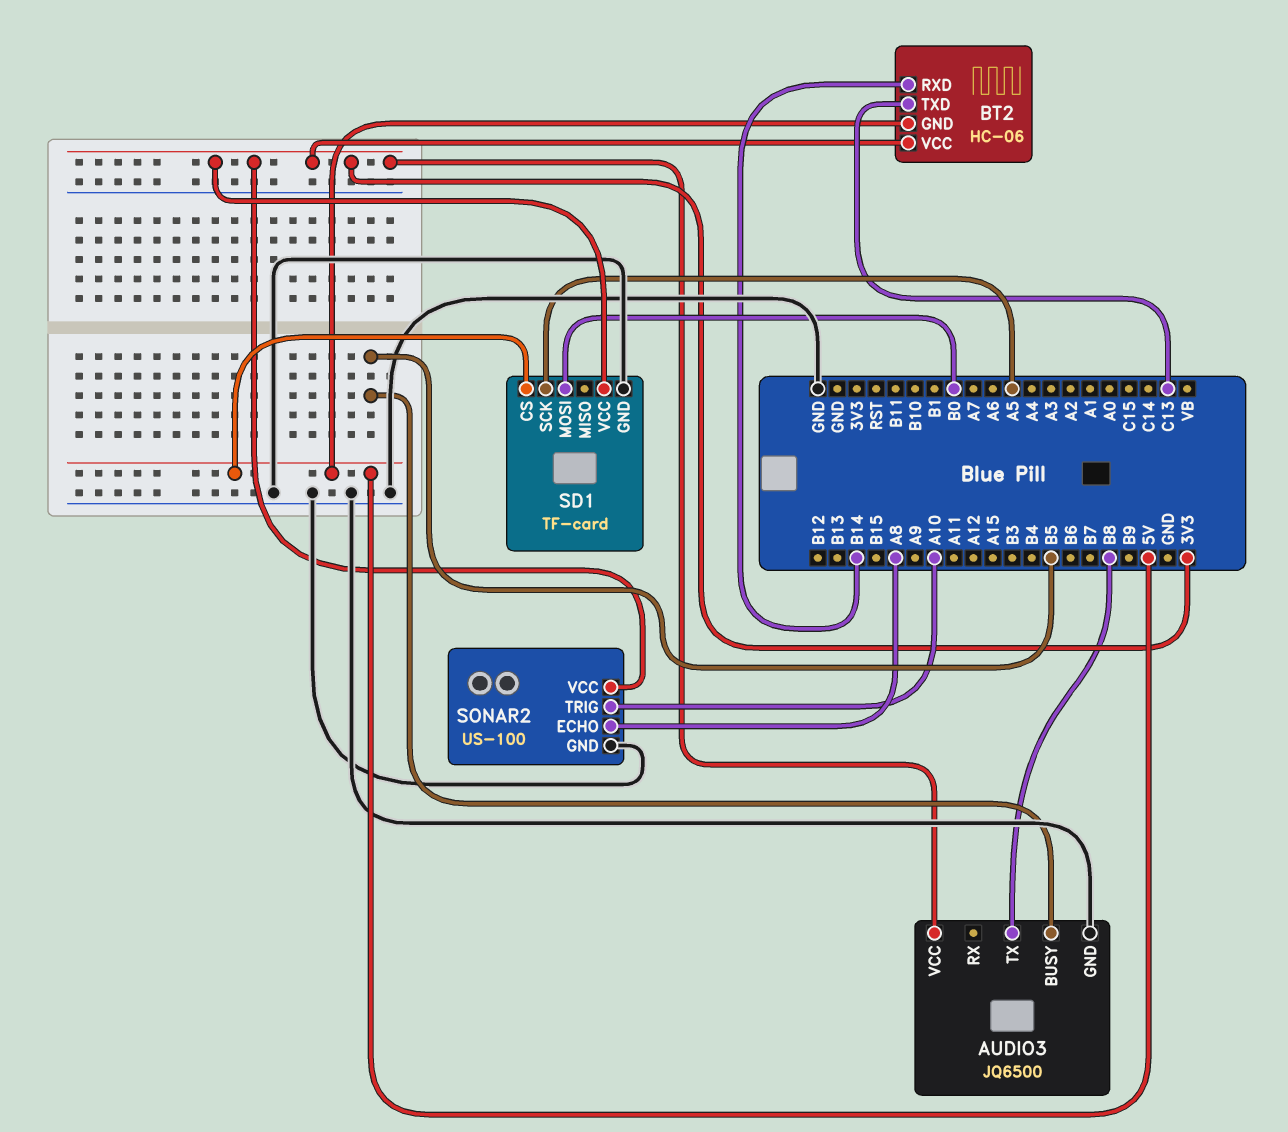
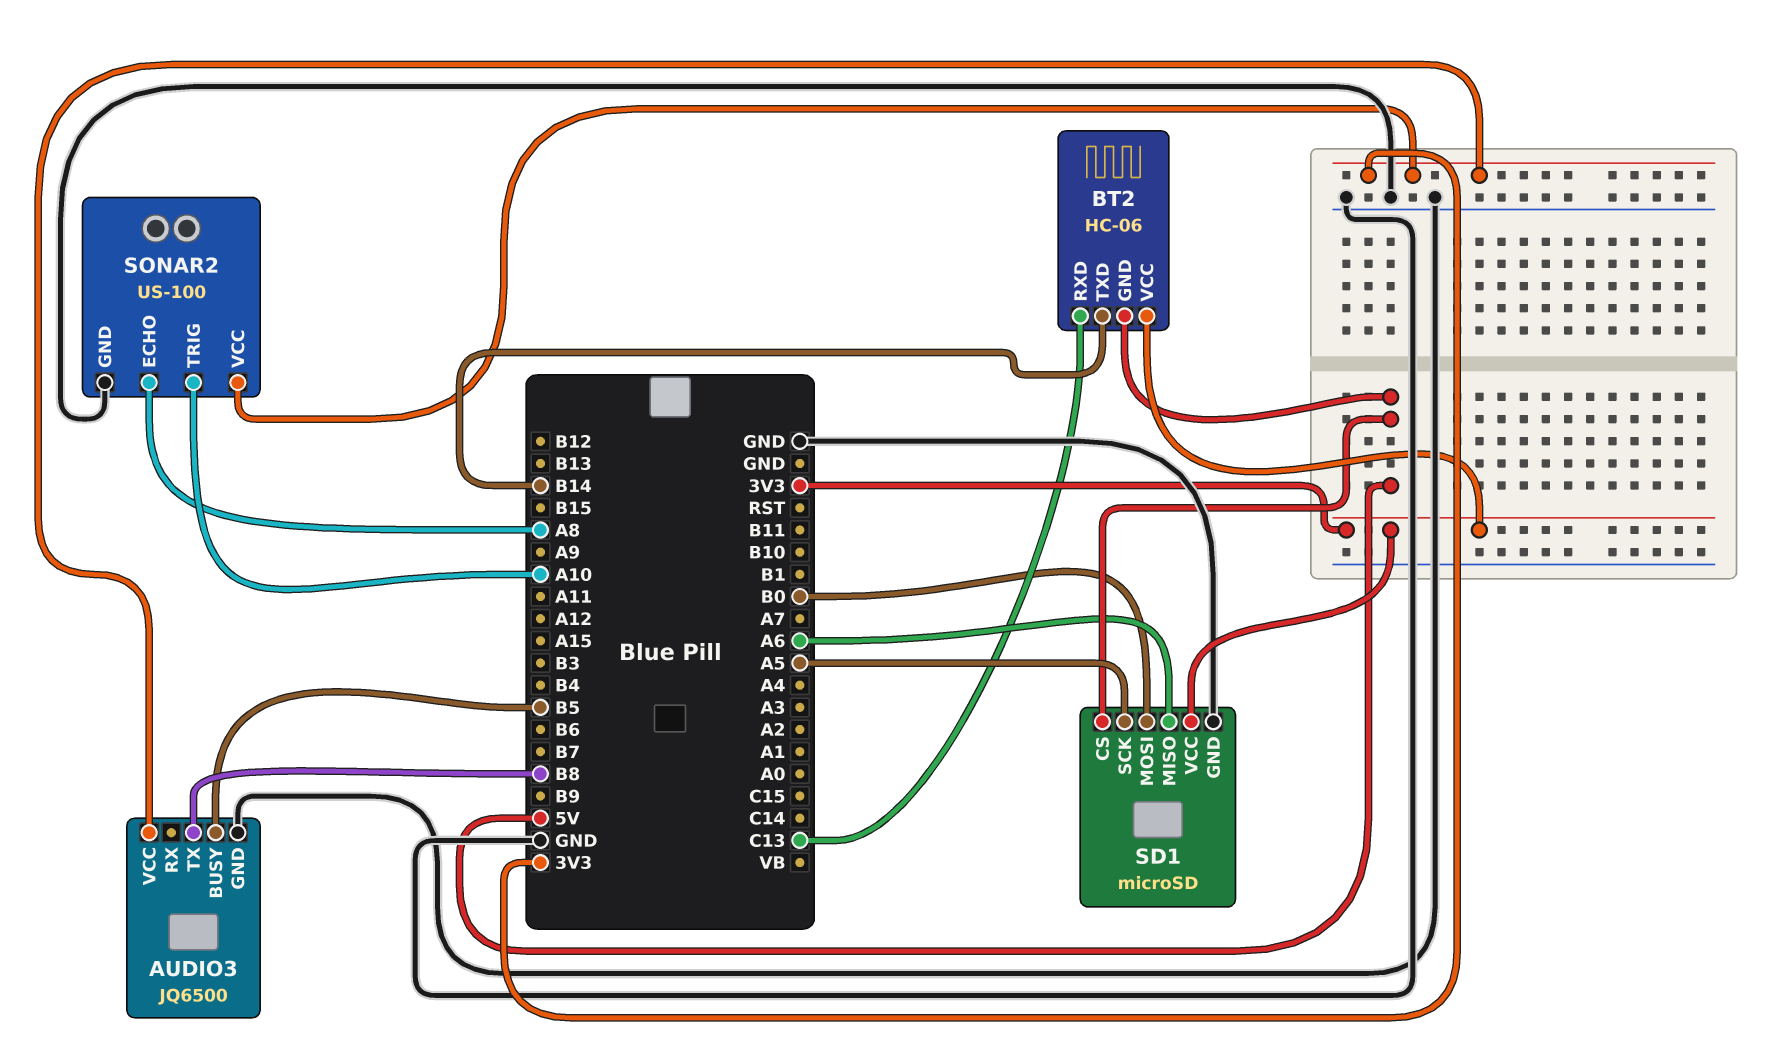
BT2 pin RXD: B14 -> C13
BT2 pin TXD: C13 -> B14
SD1: TF-card -> microSD
SD1 pin MISO: none -> A6

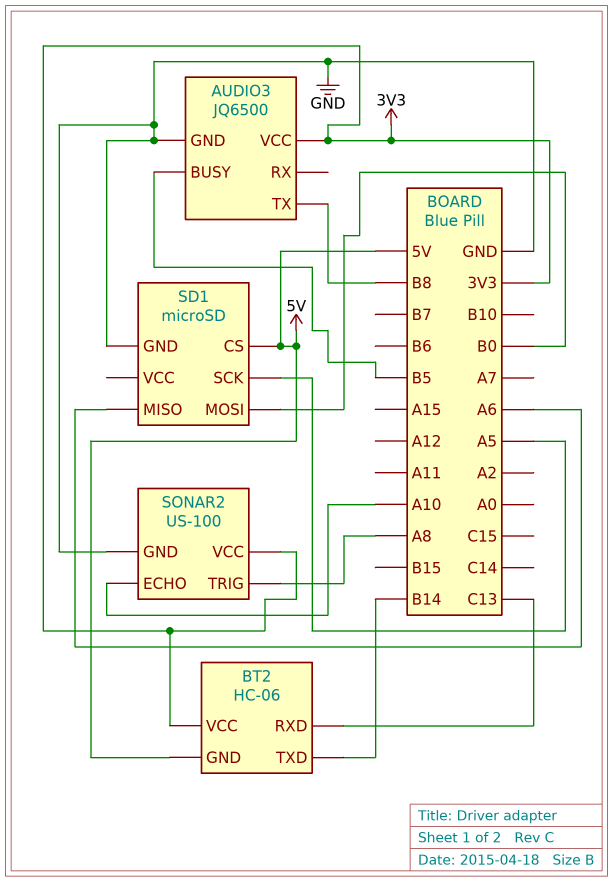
SD1 pin VCC: 3V3 -> none
SONAR2 pin ECHO: A8 -> A10
SONAR2 pin TRIG: A10 -> A8

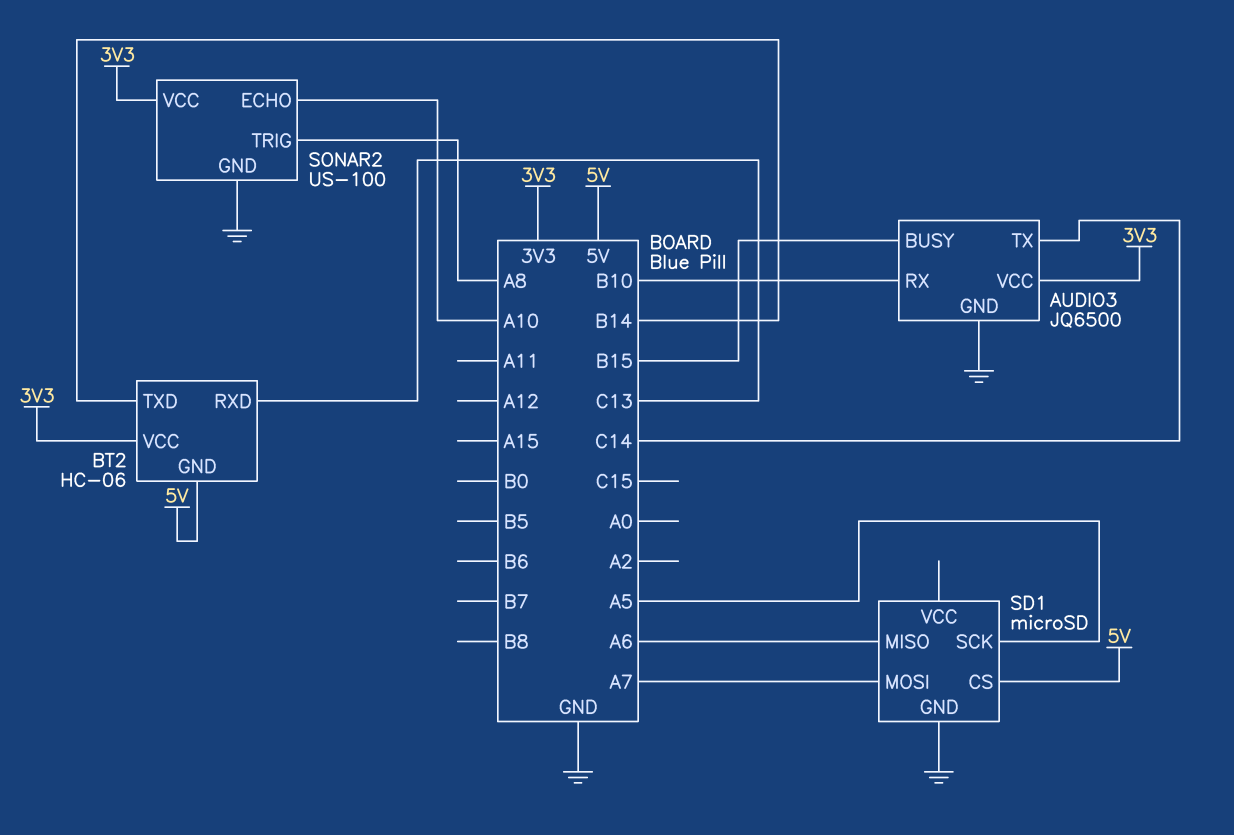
AUDIO3 pin BUSY: B5 -> B15
AUDIO3 pin RX: none -> B10
AUDIO3 pin TX: B8 -> C14
SD1 pin MOSI: B0 -> A7

